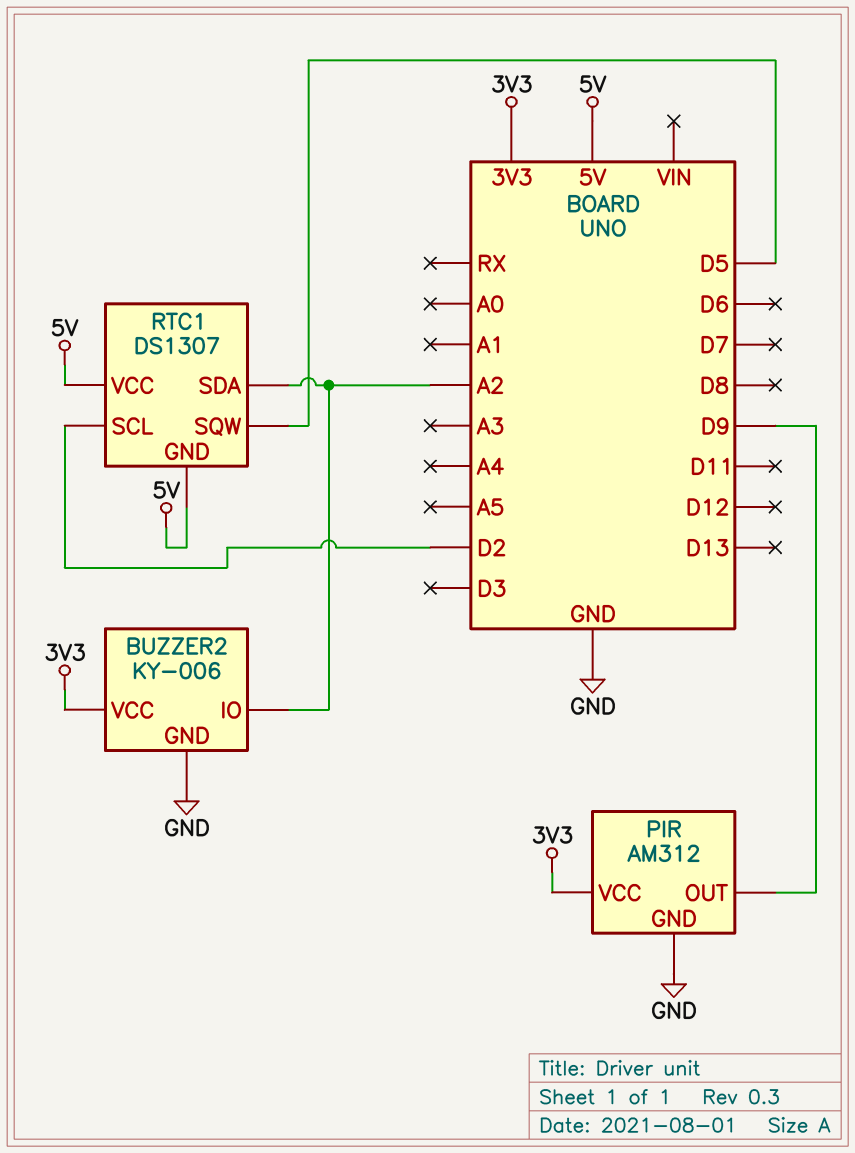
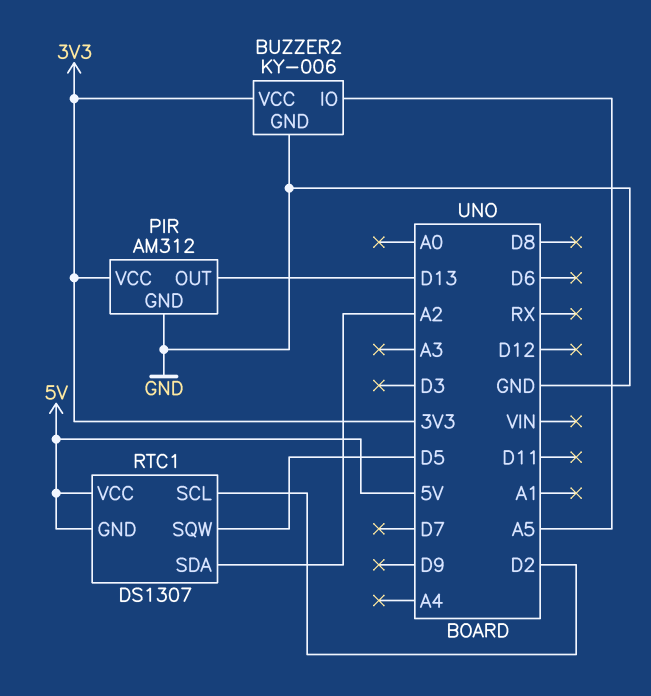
BUZZER2 pin IO: A2 -> A5
PIR pin OUT: D9 -> D13

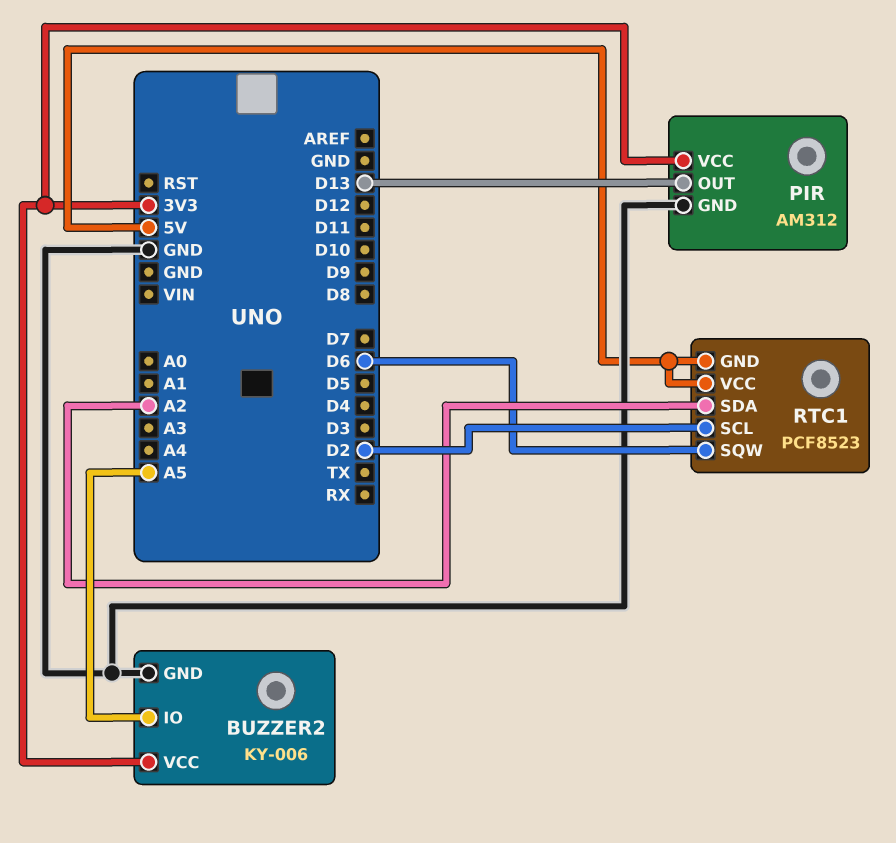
RTC1: DS1307 -> PCF8523
RTC1 pin SQW: D5 -> D6

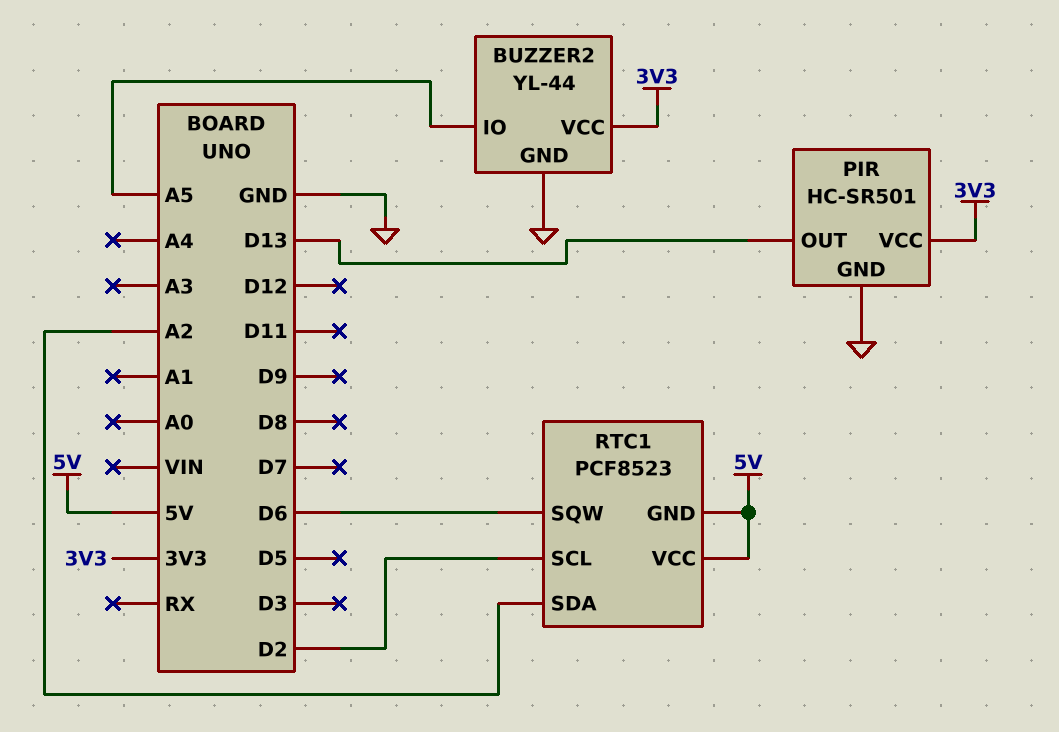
BUZZER2: KY-006 -> YL-44
PIR: AM312 -> HC-SR501

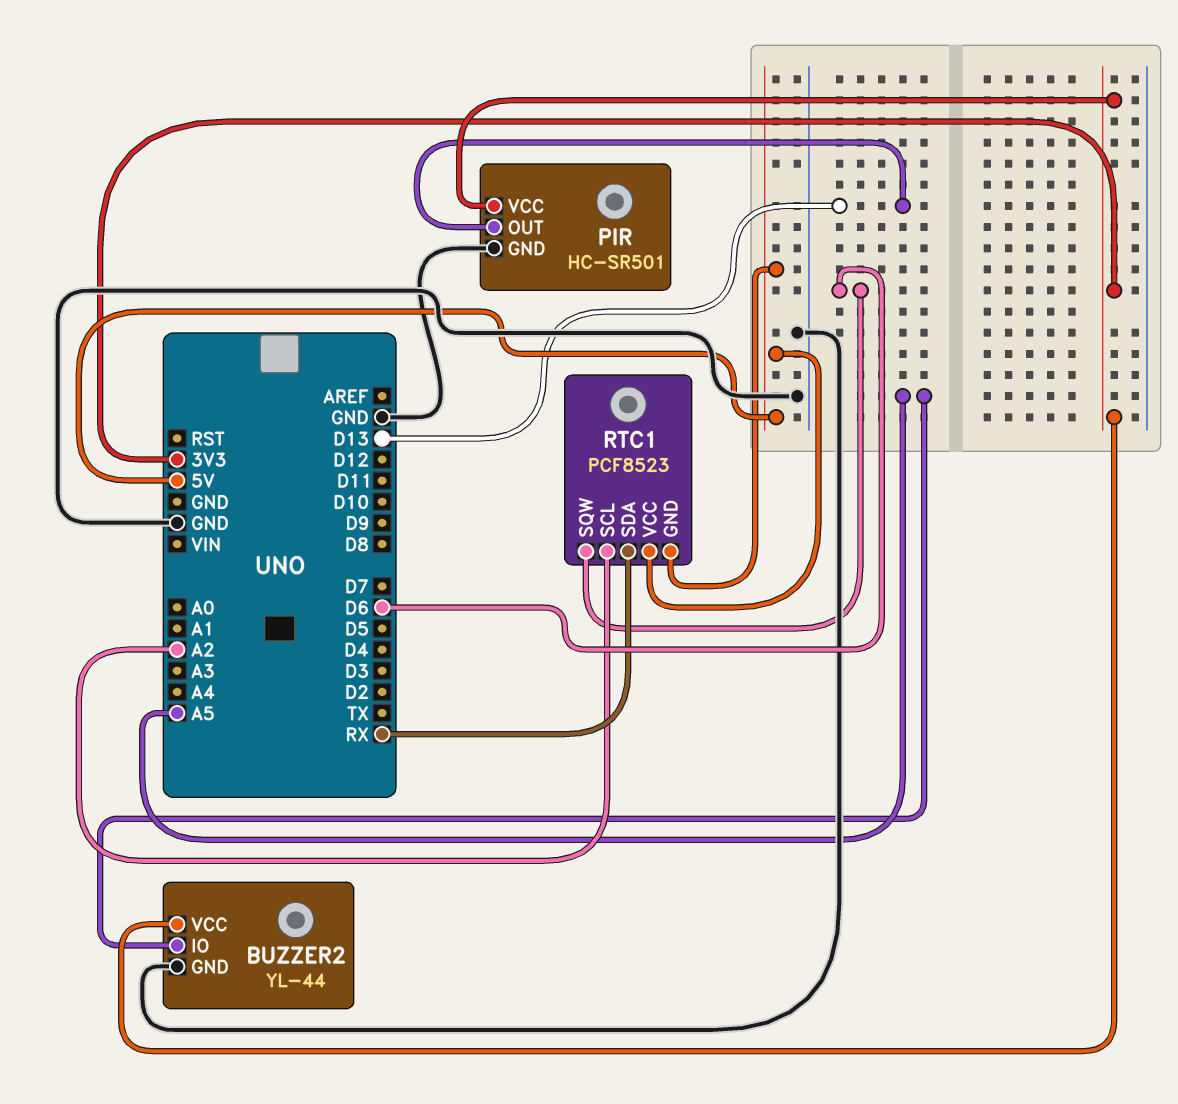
RTC1 pin SCL: D2 -> A2
RTC1 pin SDA: A2 -> RX

